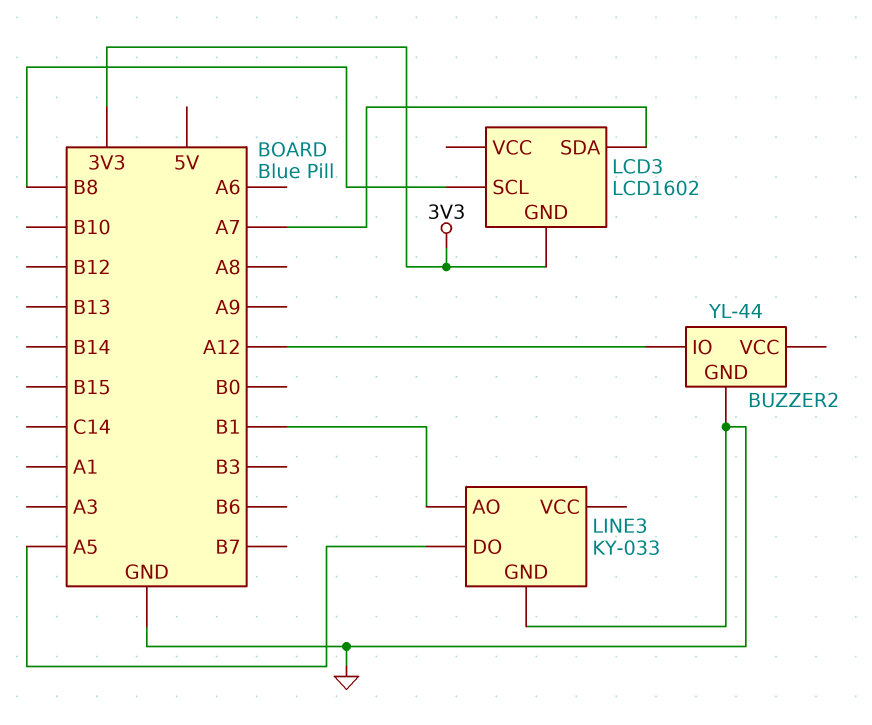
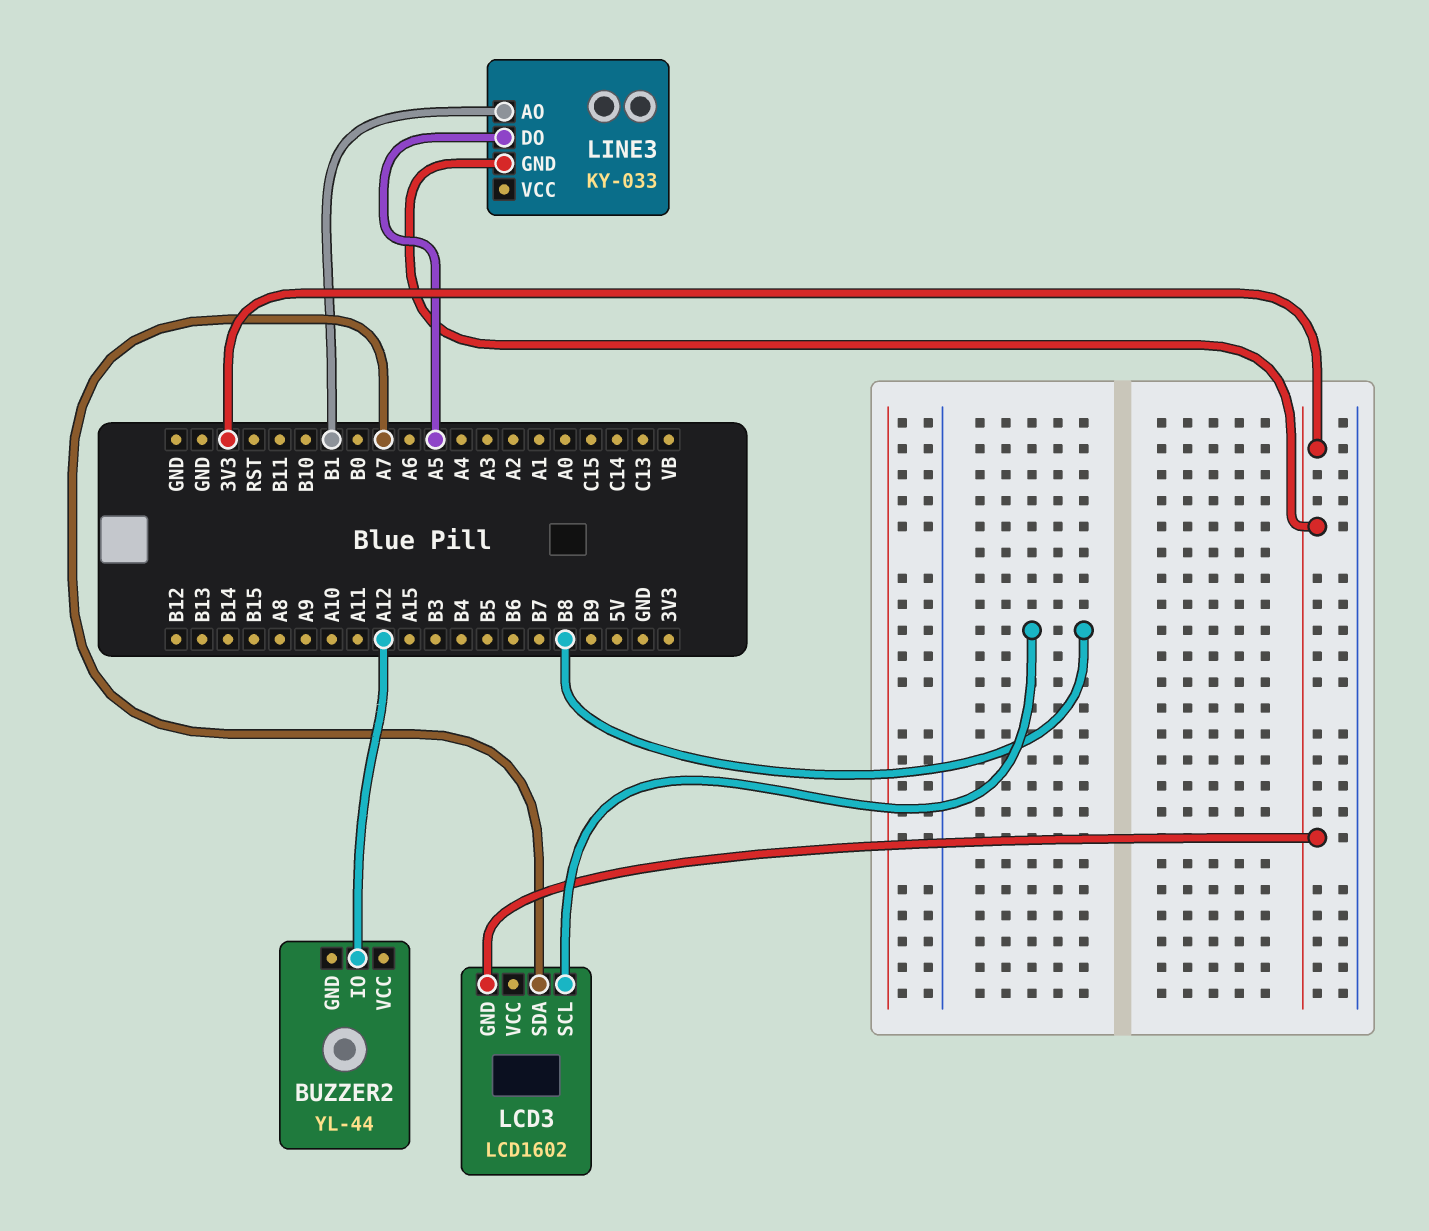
BUZZER2 pin GND: GND -> none
LINE3 pin GND: GND -> 3V3

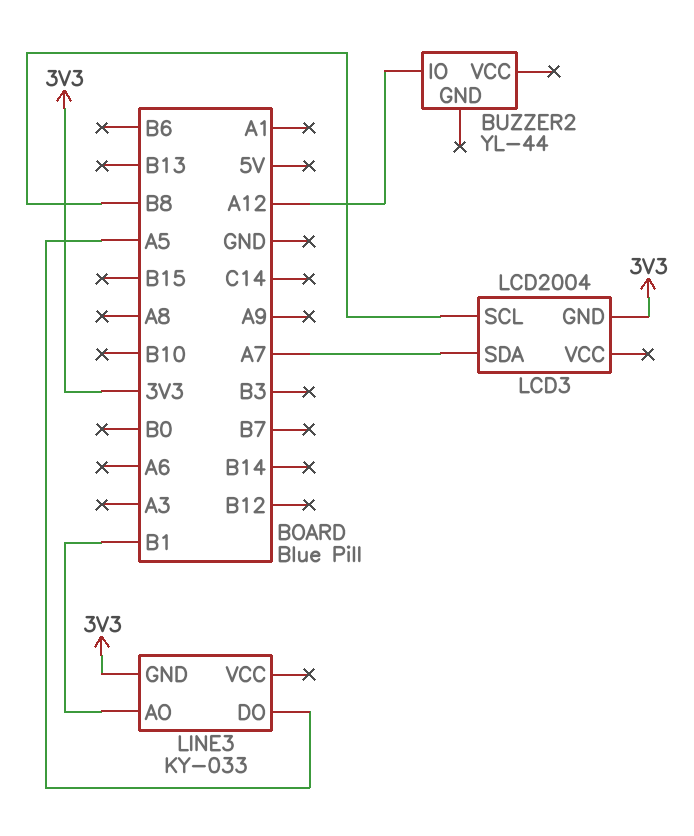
LCD3: LCD1602 -> LCD2004

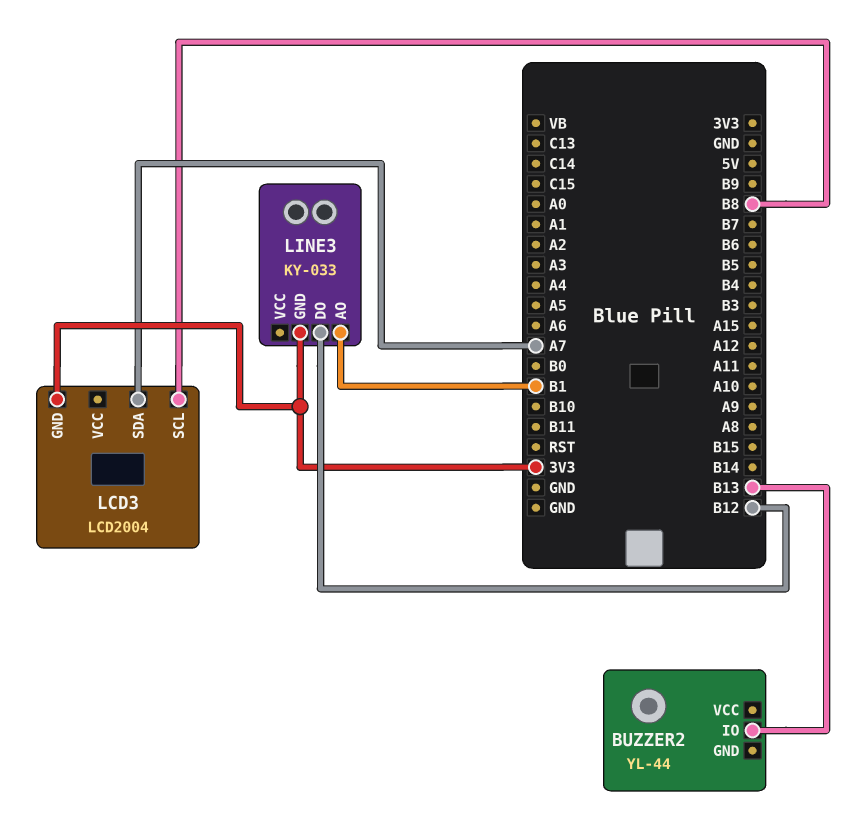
BUZZER2 pin IO: A12 -> B13
LINE3 pin DO: A5 -> B12

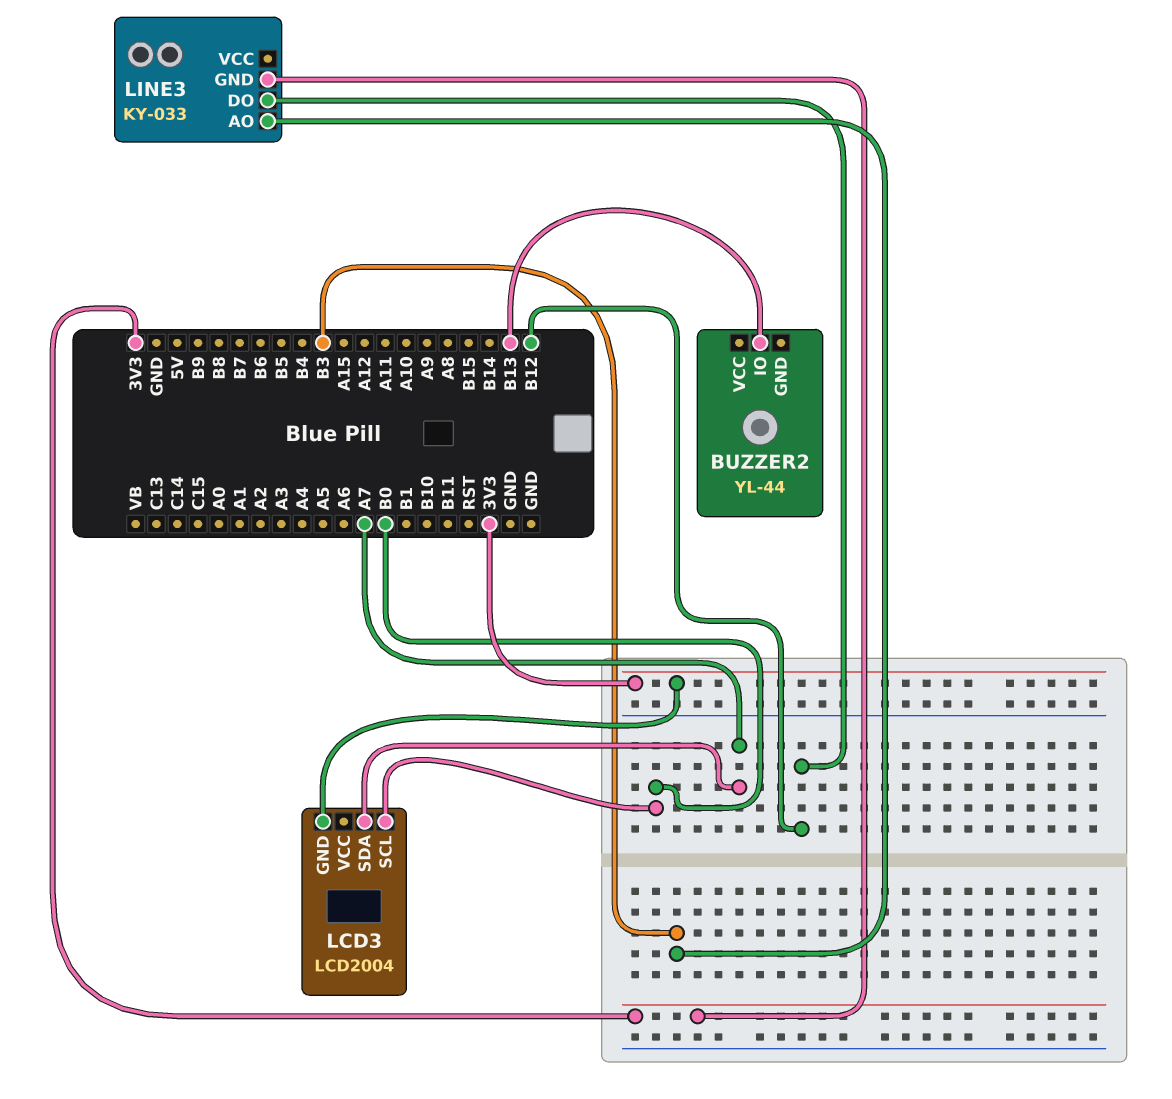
LCD3 pin SCL: B8 -> B0
LINE3 pin AO: B1 -> B3

